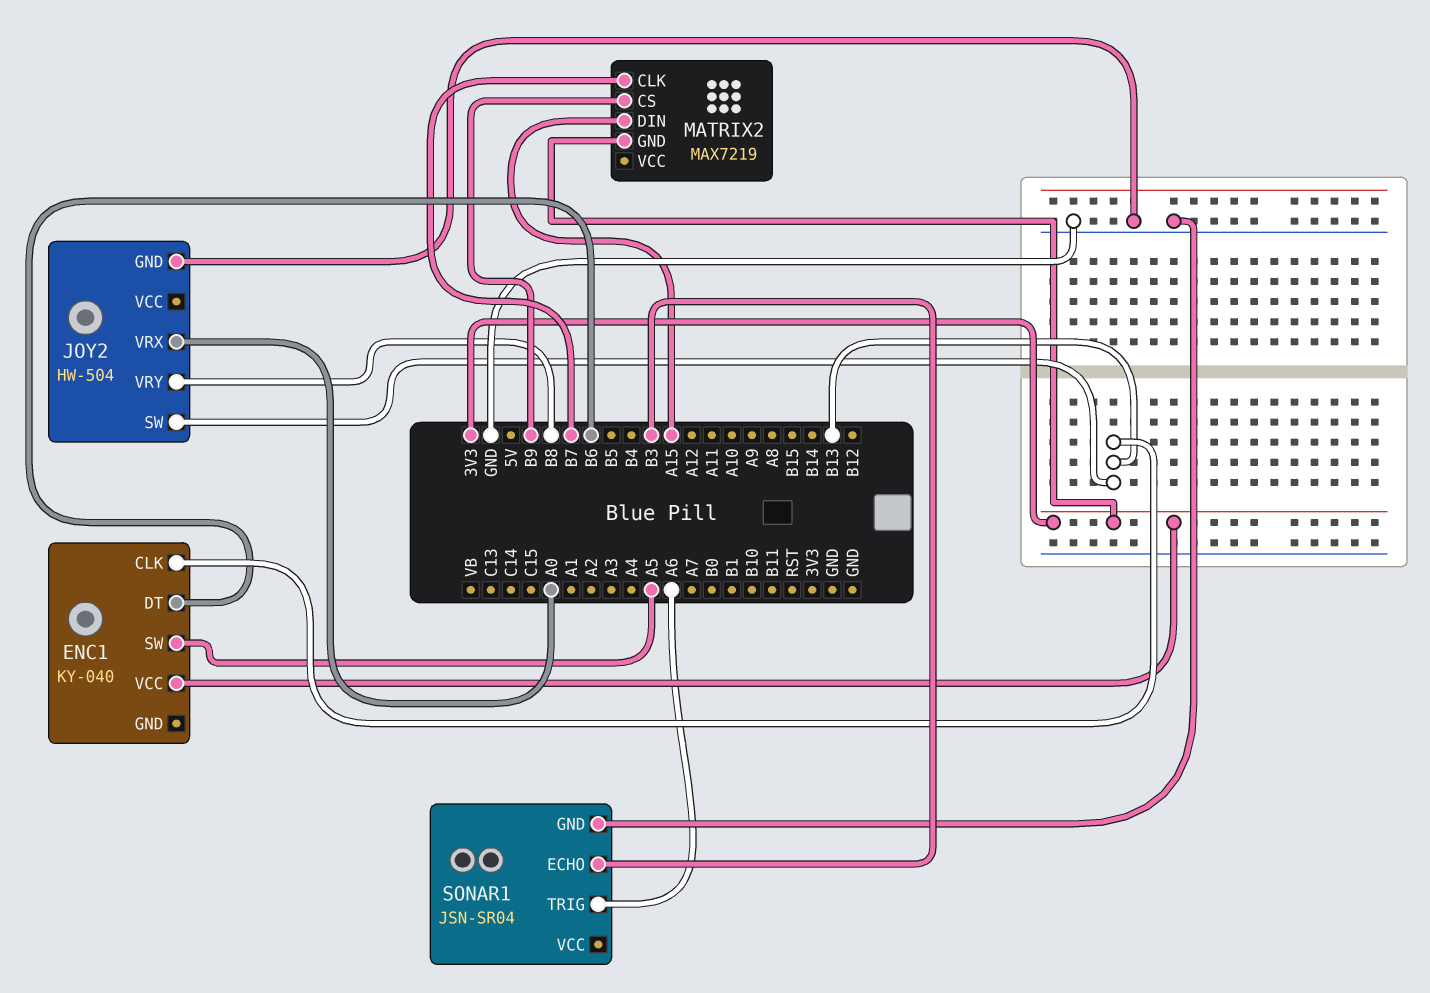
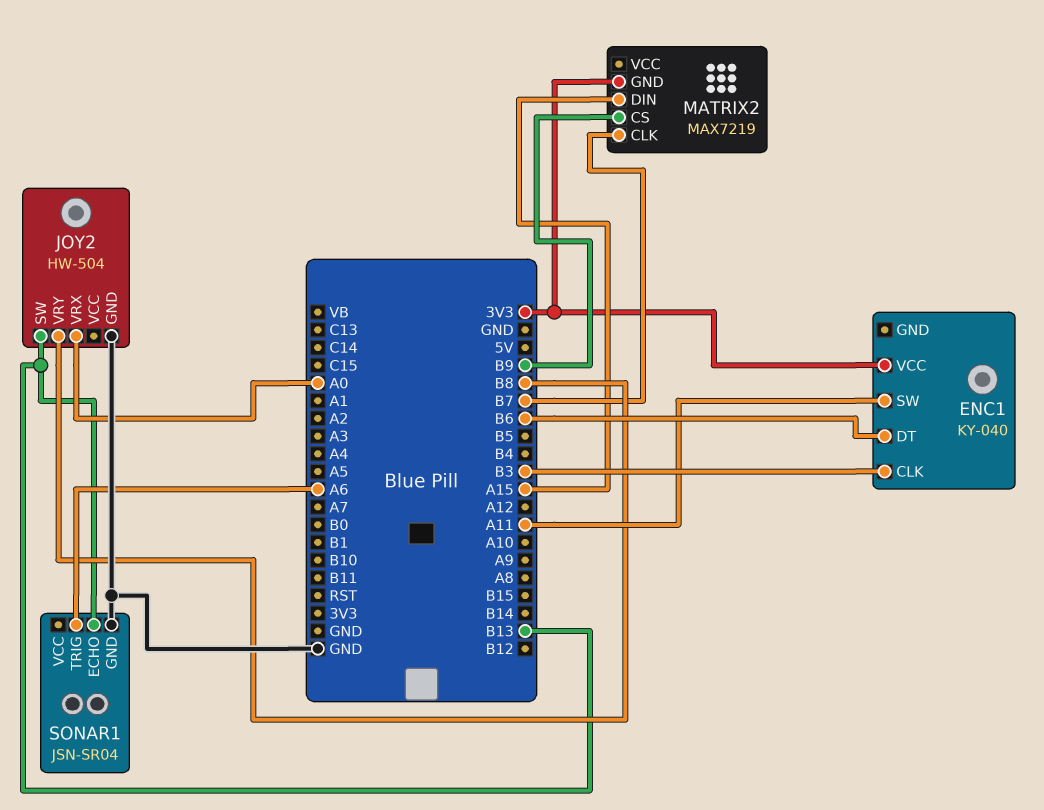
ENC1 pin CLK: B13 -> B3
ENC1 pin SW: A5 -> A11
SONAR1 pin ECHO: B3 -> B13

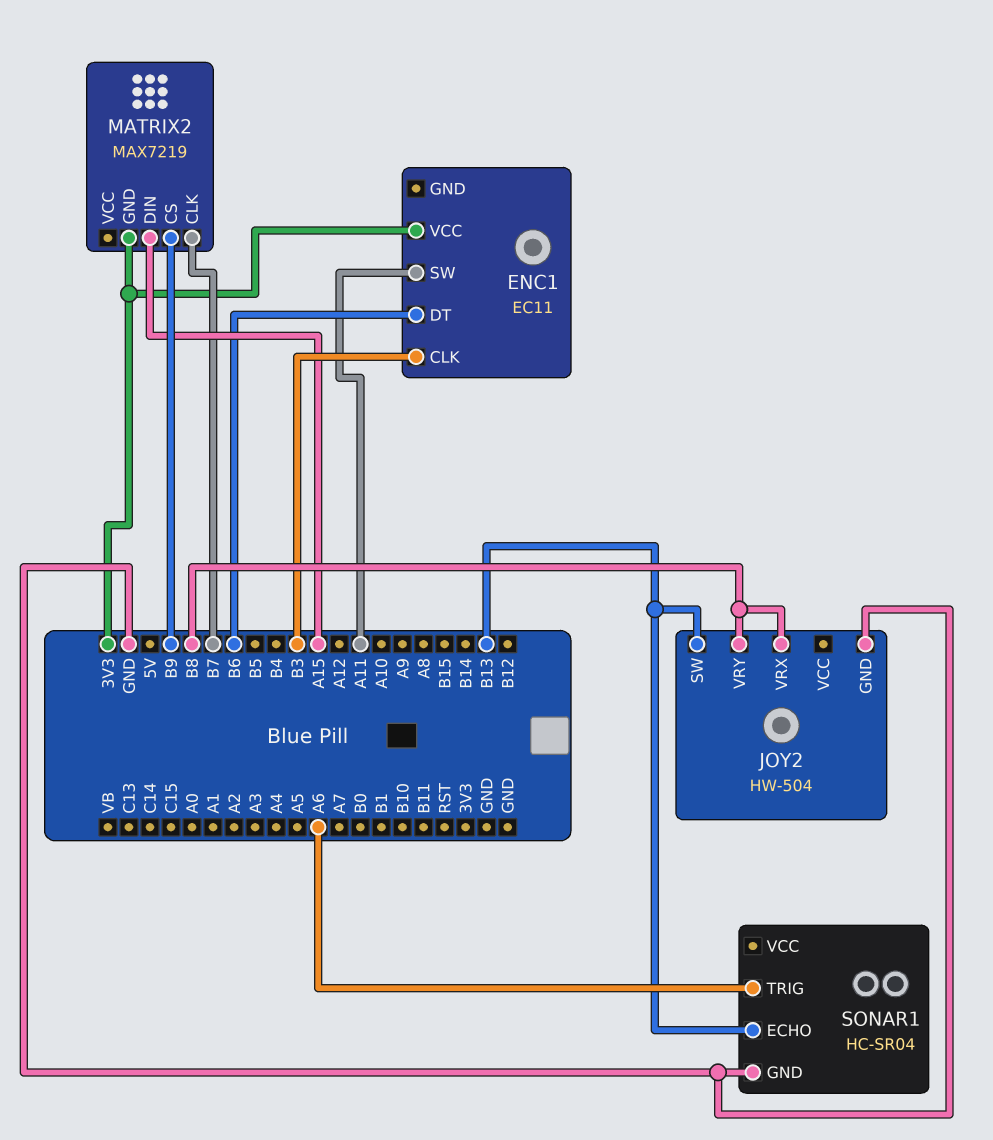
ENC1: KY-040 -> EC11
JOY2 pin VRX: A0 -> B8
SONAR1: JSN-SR04 -> HC-SR04

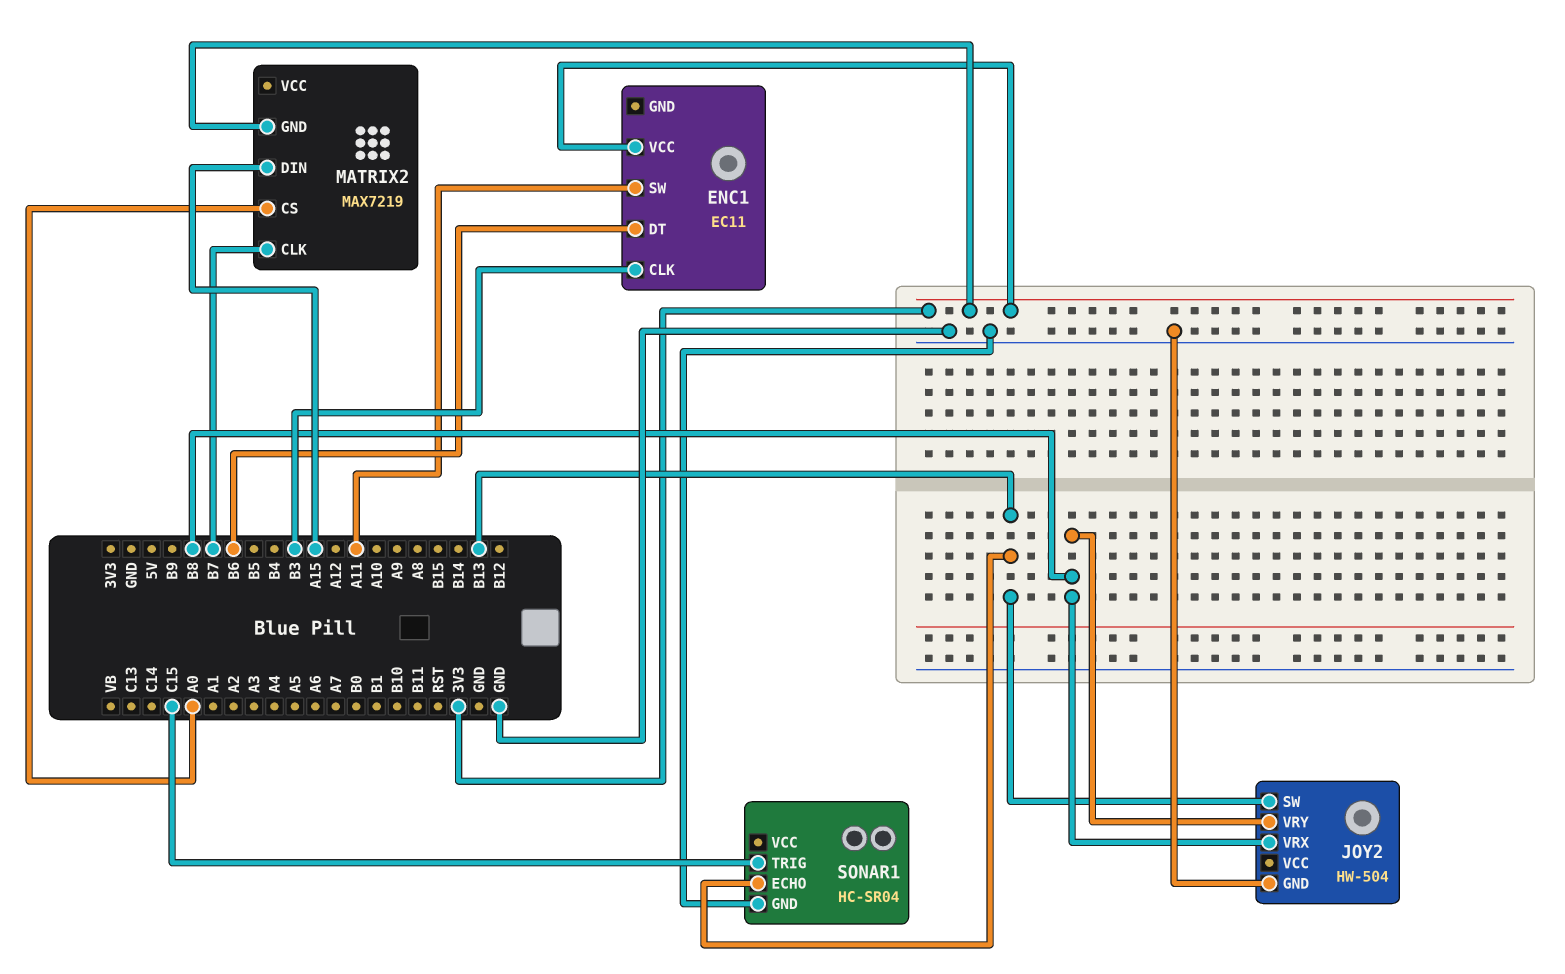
MATRIX2 pin CS: B9 -> A0
SONAR1 pin TRIG: A6 -> C15

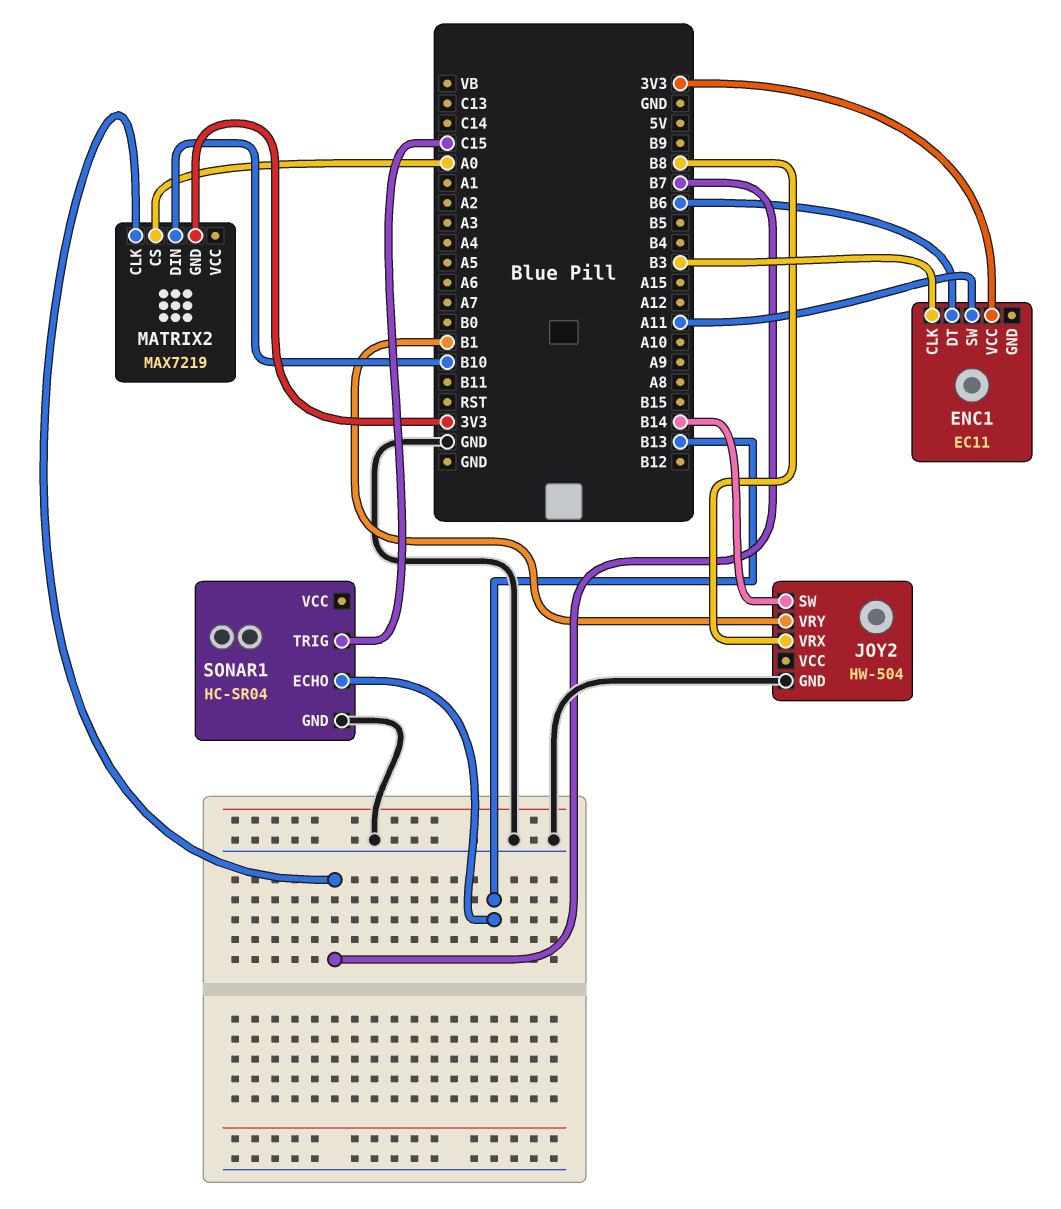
JOY2 pin SW: B13 -> B14
JOY2 pin VRY: B8 -> B1
MATRIX2 pin DIN: A15 -> B10

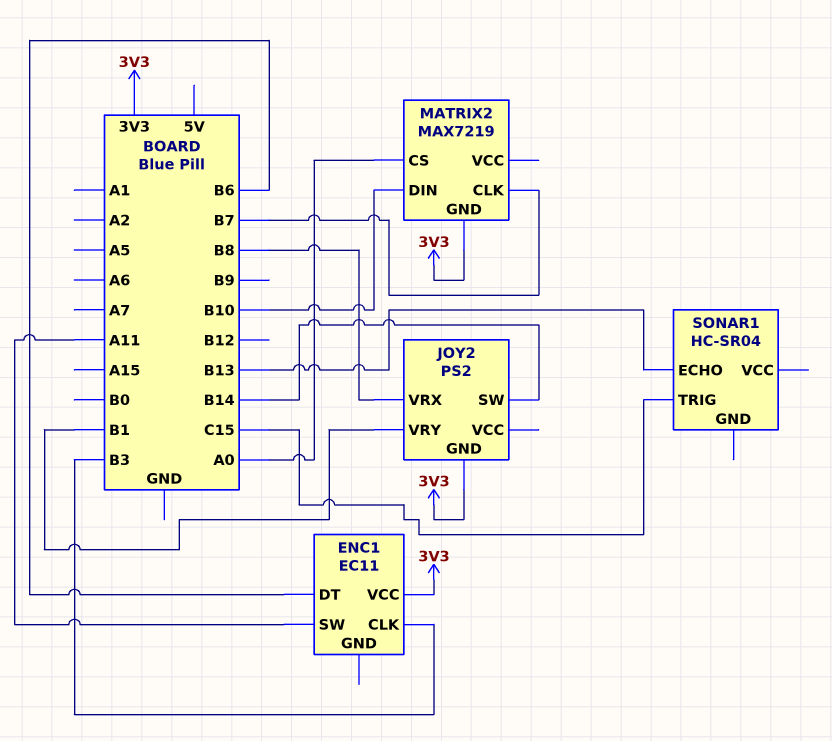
JOY2: HW-504 -> PS2
JOY2 pin GND: GND -> 3V3
SONAR1 pin GND: GND -> none

